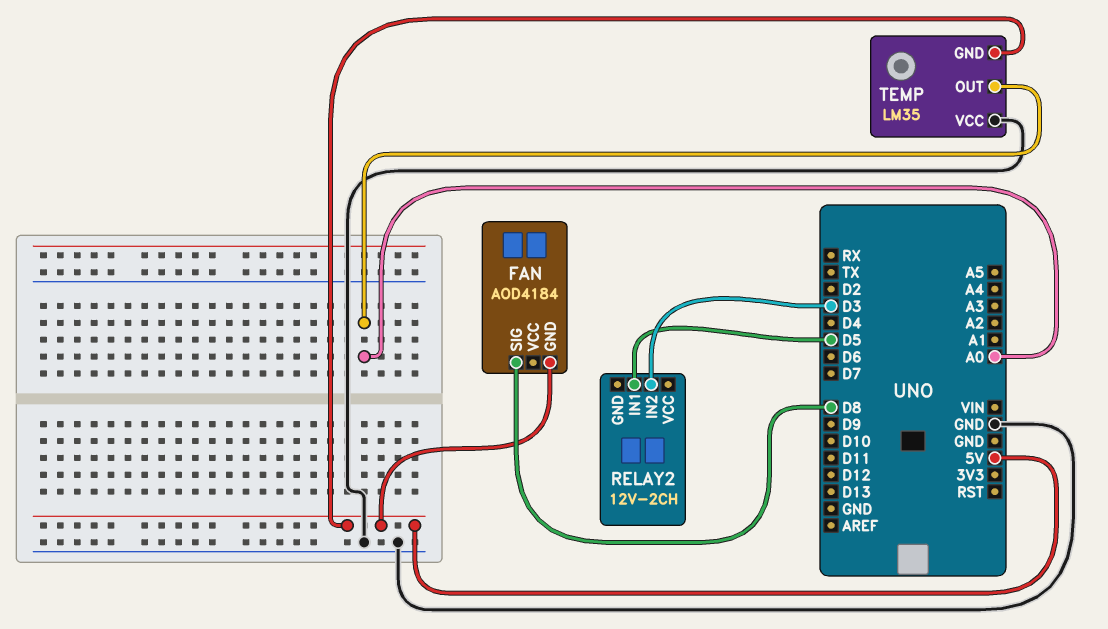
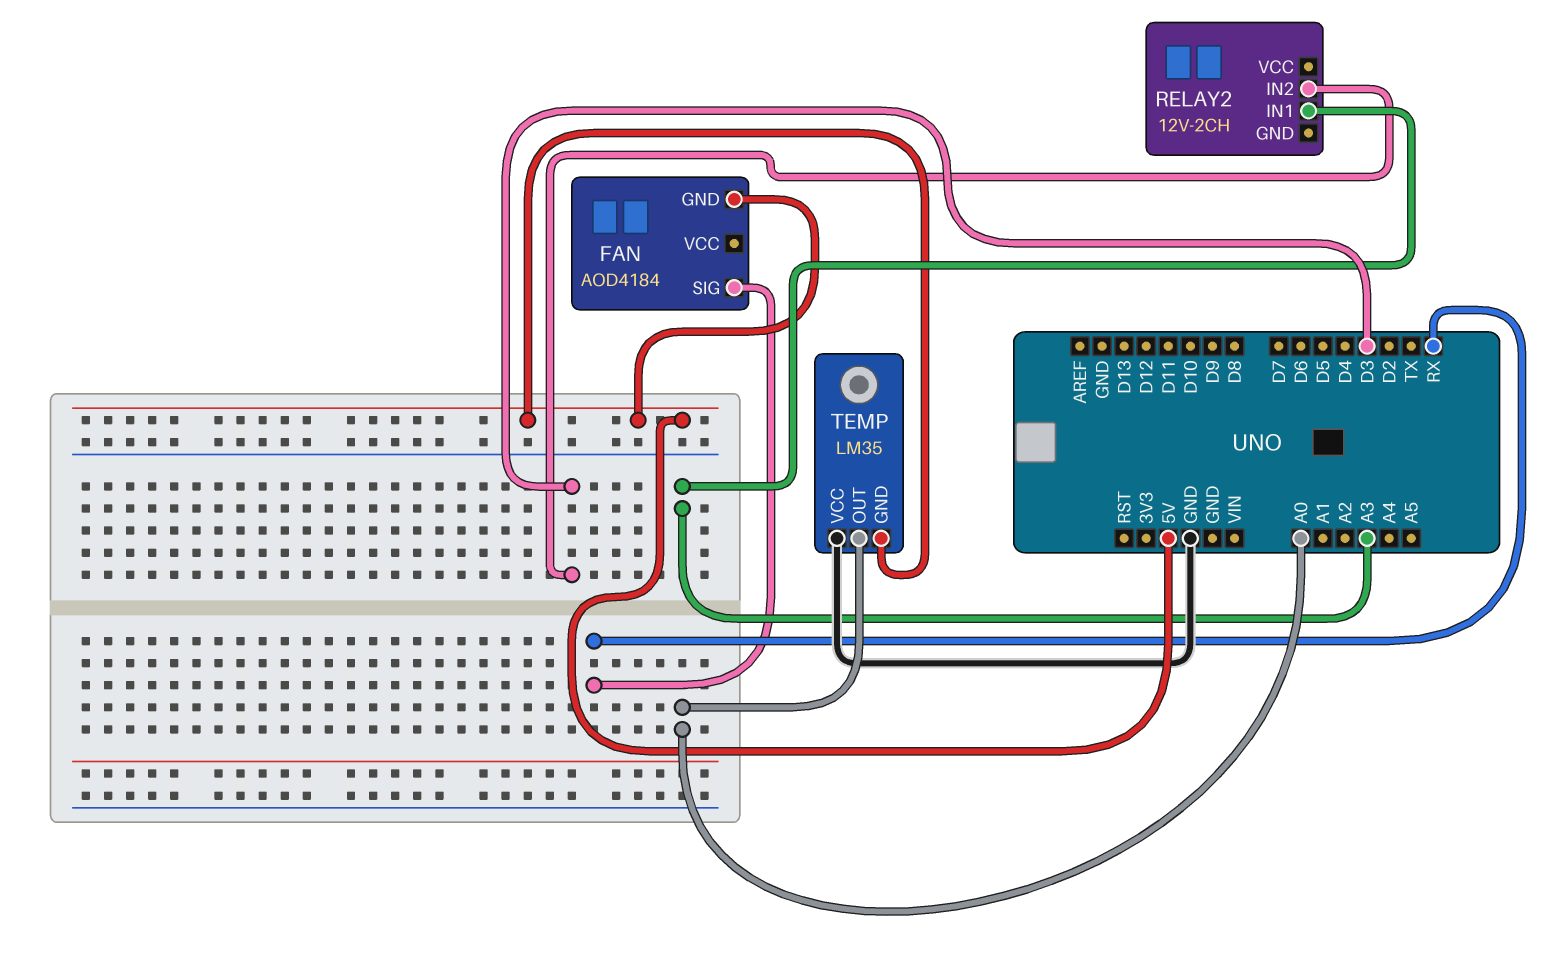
FAN pin SIG: D8 -> RX
RELAY2 pin IN1: D5 -> A3

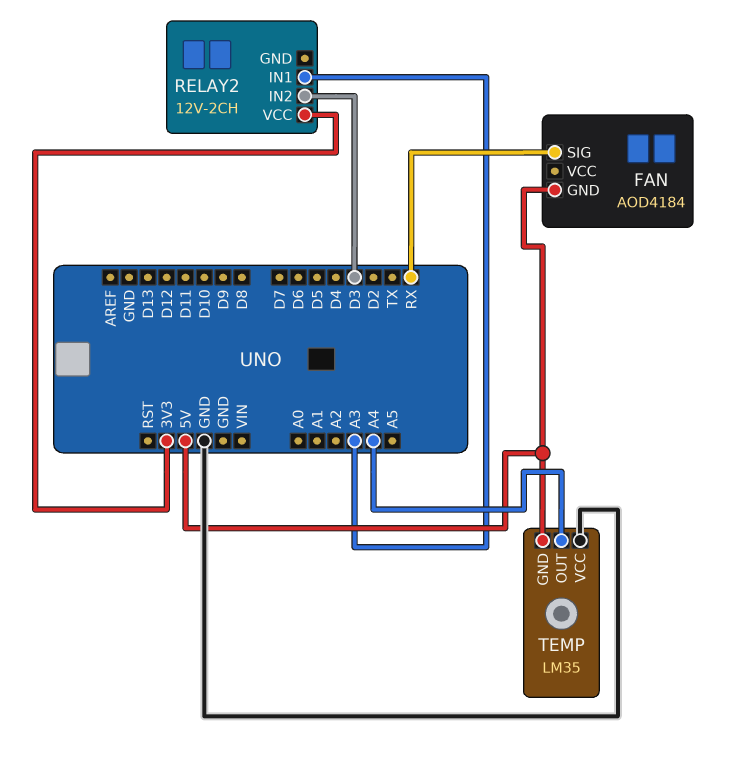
RELAY2 pin VCC: none -> 3V3
TEMP pin OUT: A0 -> A4

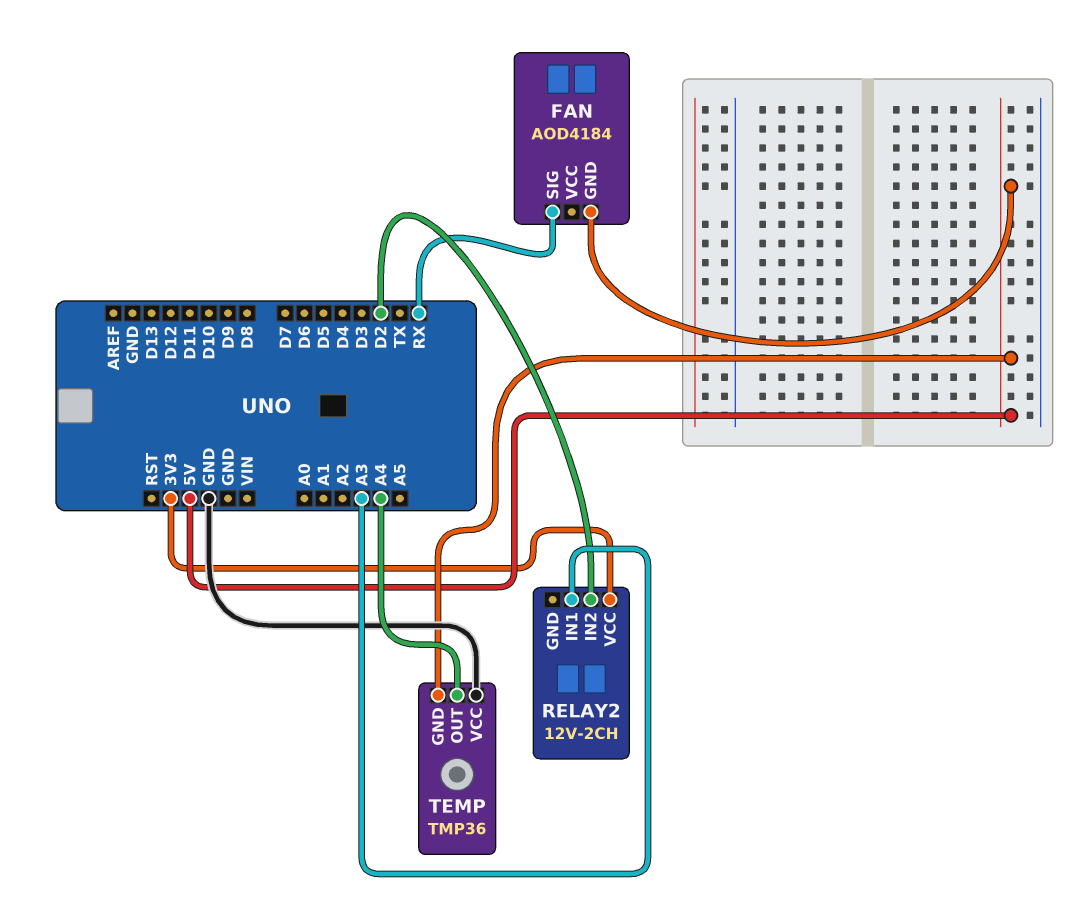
RELAY2 pin IN2: D3 -> D2
TEMP: LM35 -> TMP36

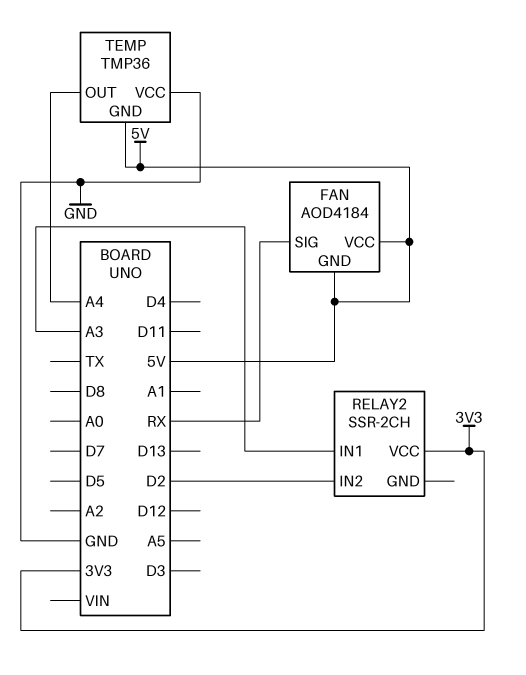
FAN pin VCC: none -> 5V
RELAY2: 12V-2CH -> SSR-2CH

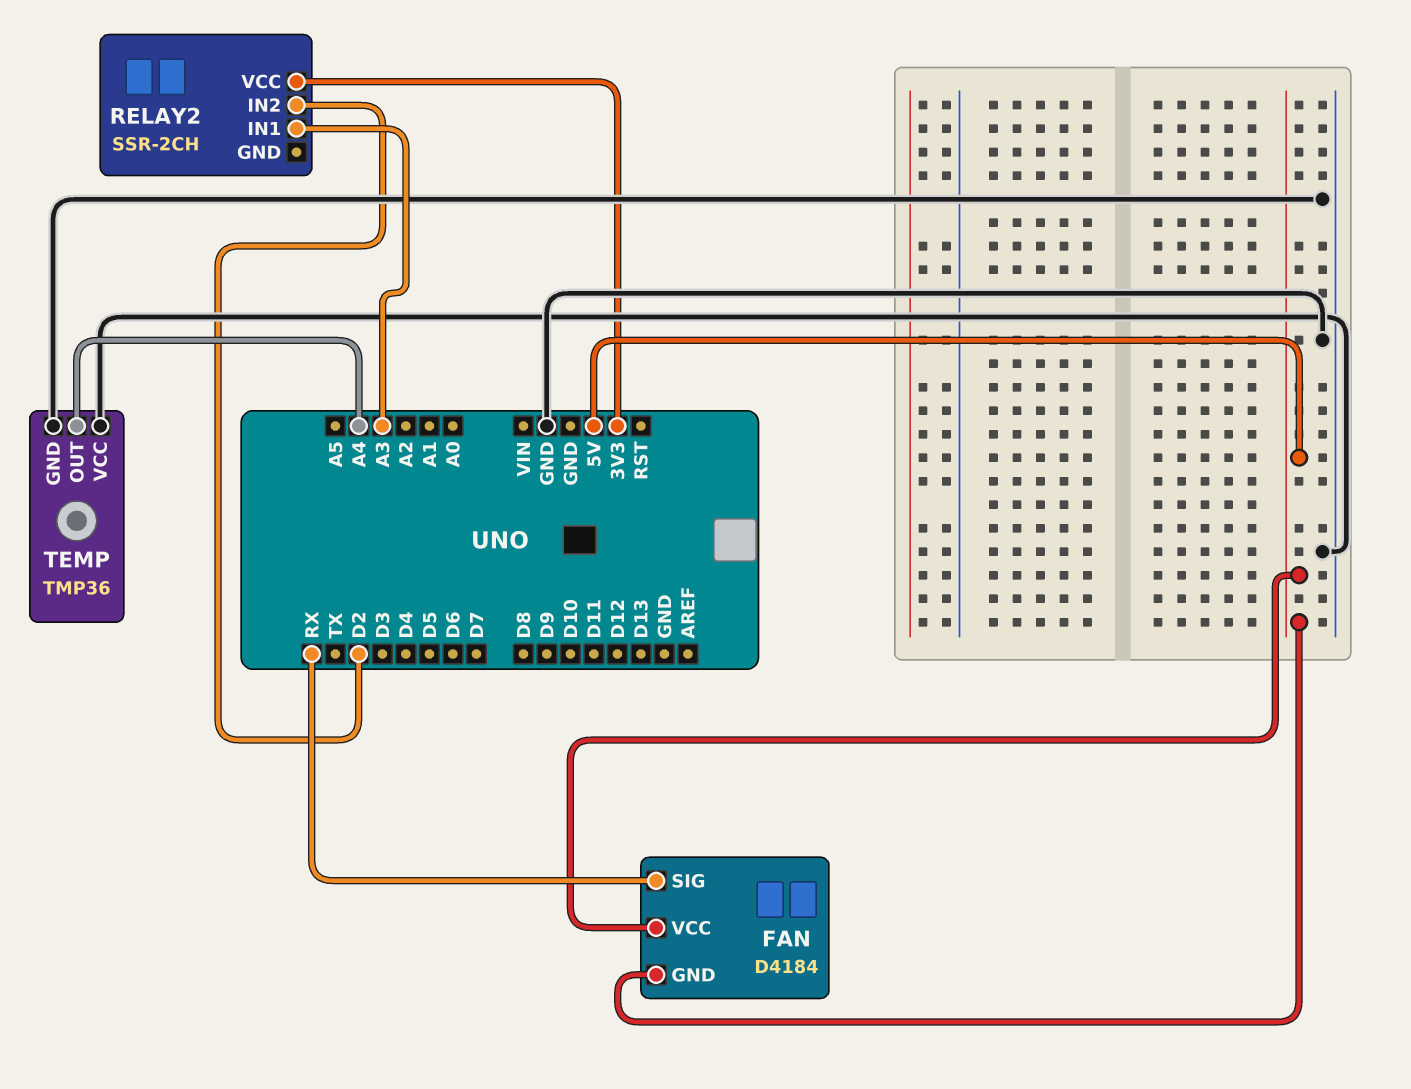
FAN: AOD4184 -> D4184
TEMP pin GND: 5V -> GND

